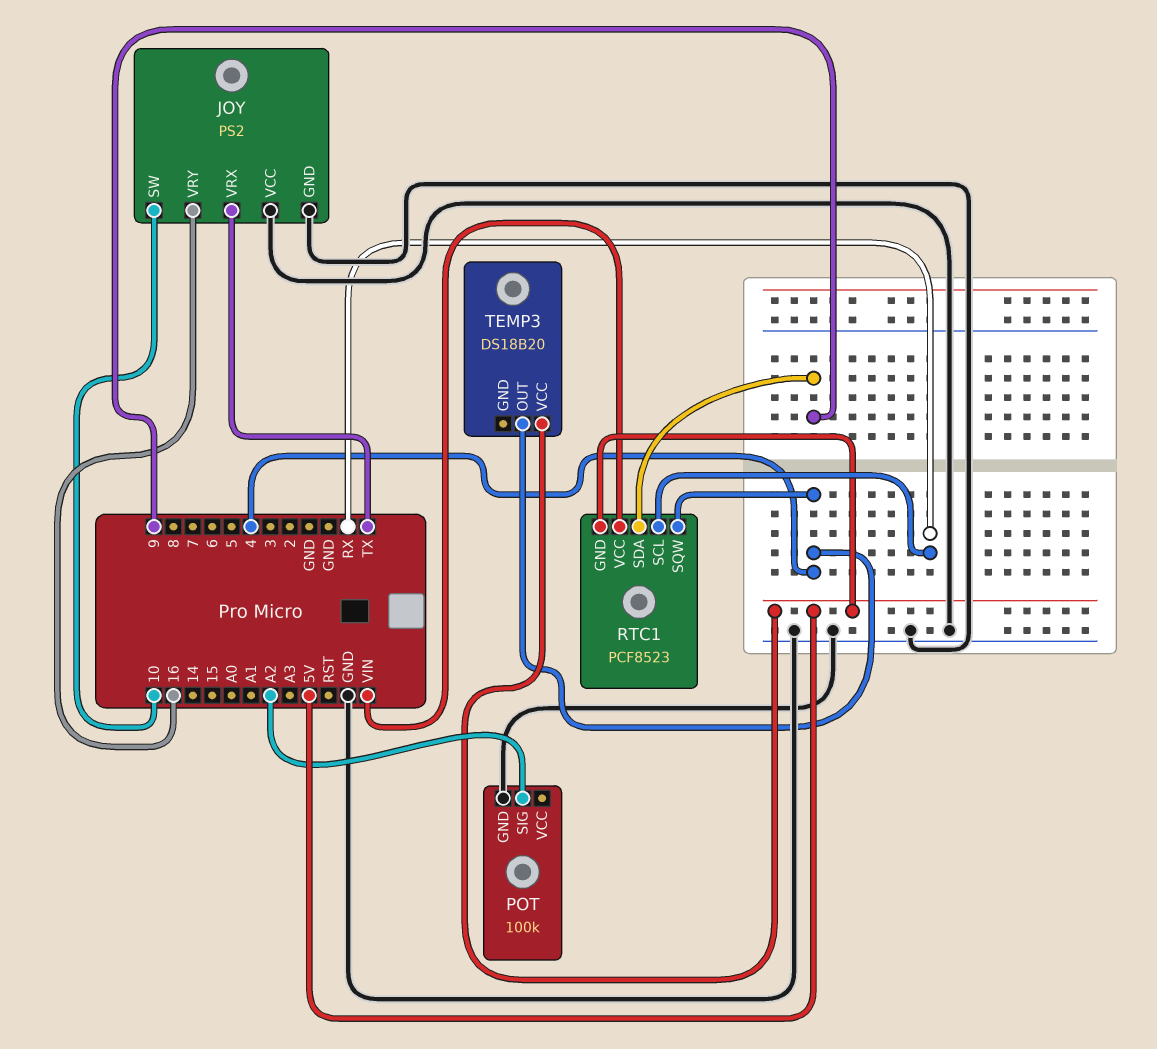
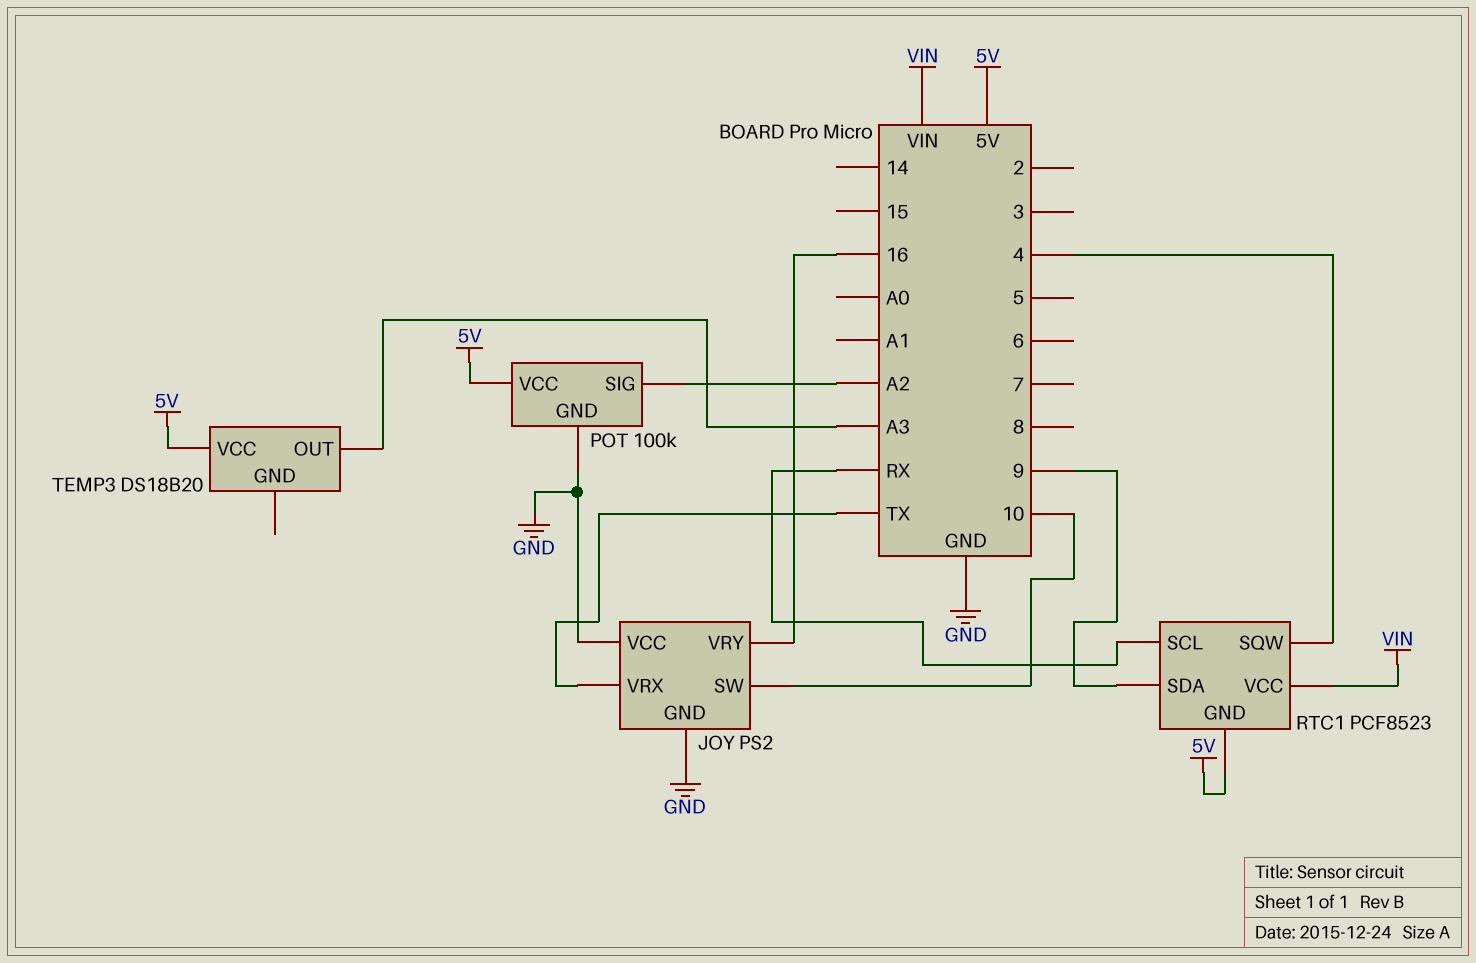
POT pin VCC: none -> 5V
TEMP3 pin OUT: 4 -> A3

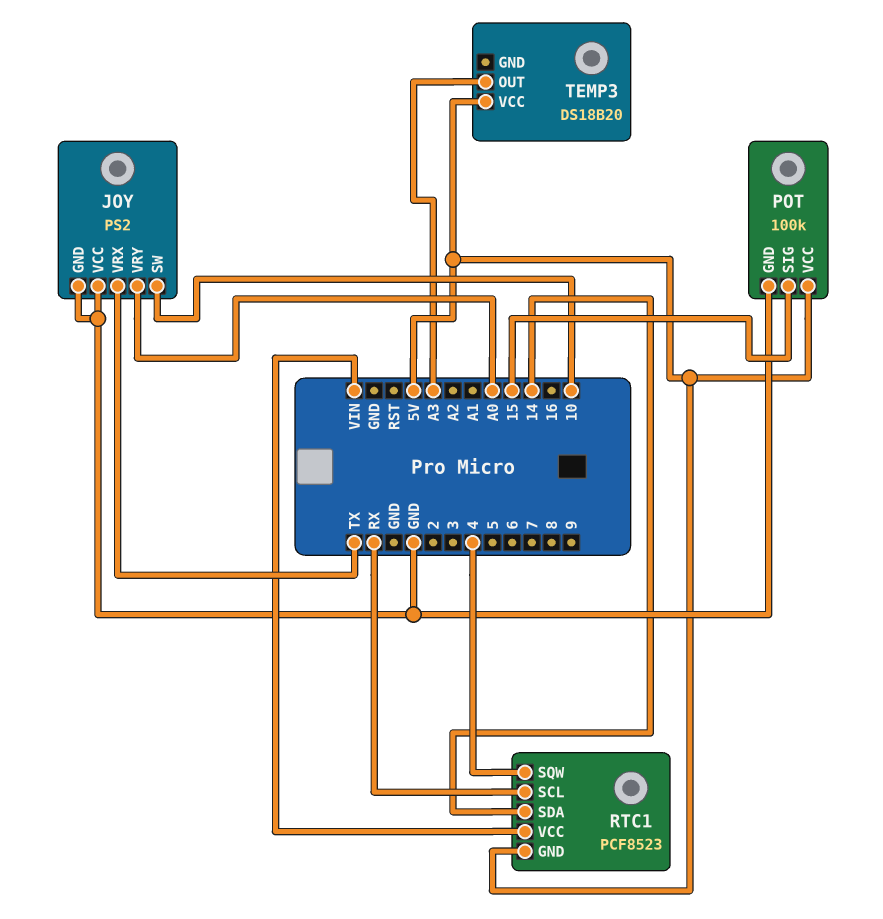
JOY pin VRY: 16 -> A0
POT pin SIG: A2 -> 15
RTC1 pin SDA: 9 -> 14

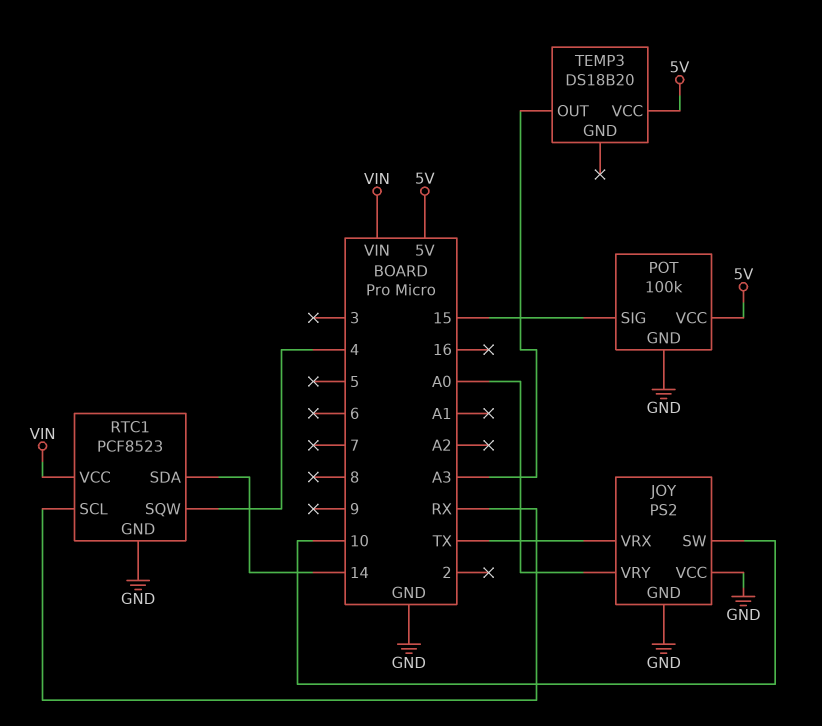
RTC1 pin GND: 5V -> GND

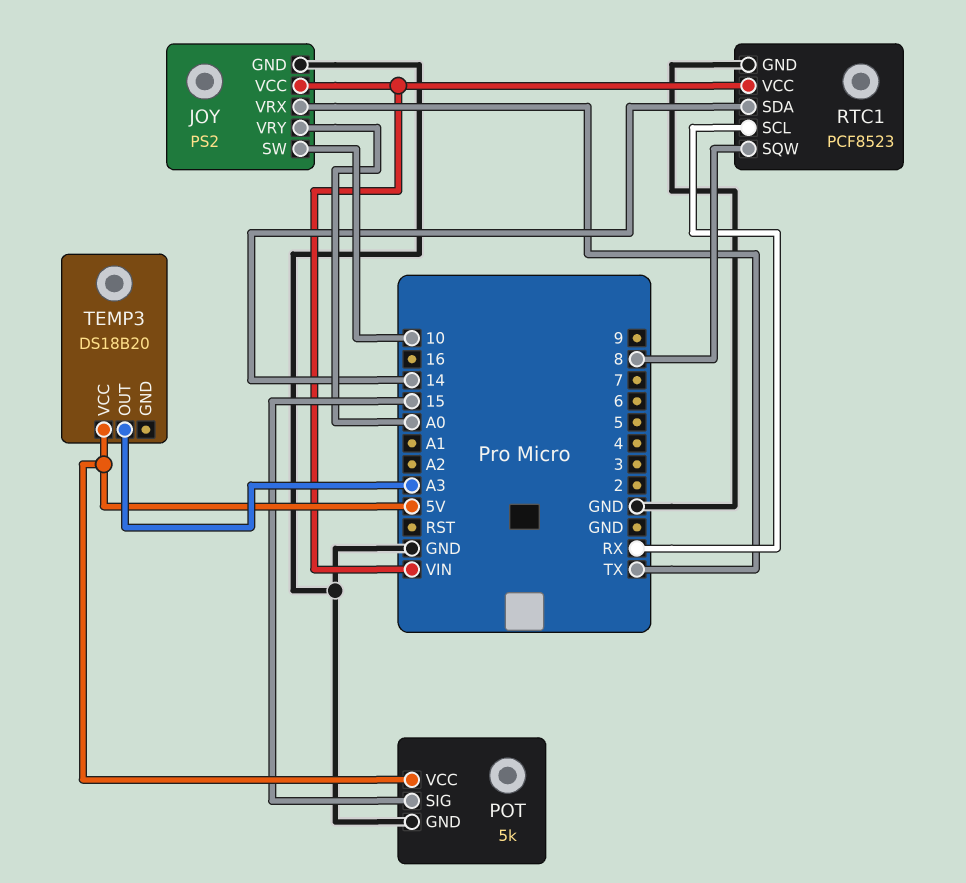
JOY pin VCC: GND -> VIN
POT: 100k -> 5k
RTC1 pin SQW: 4 -> 8

